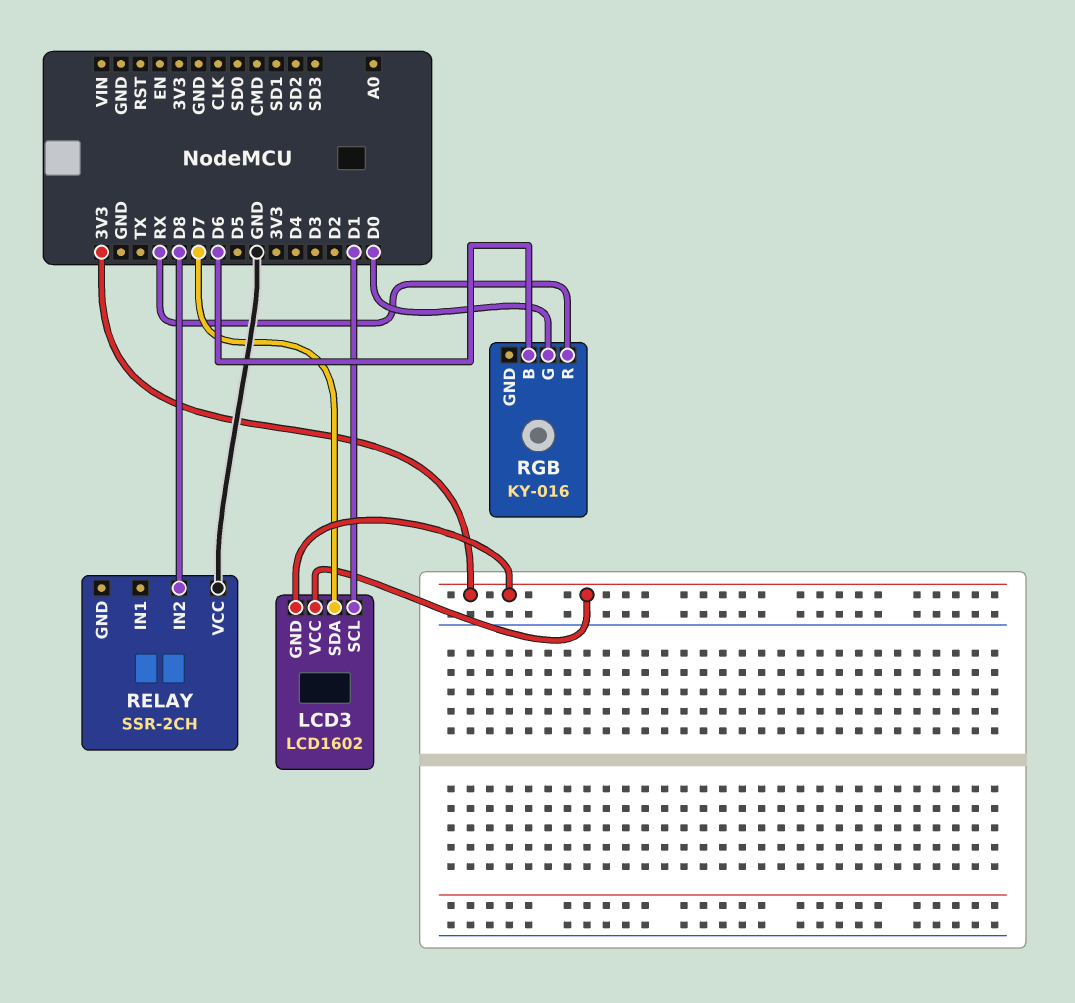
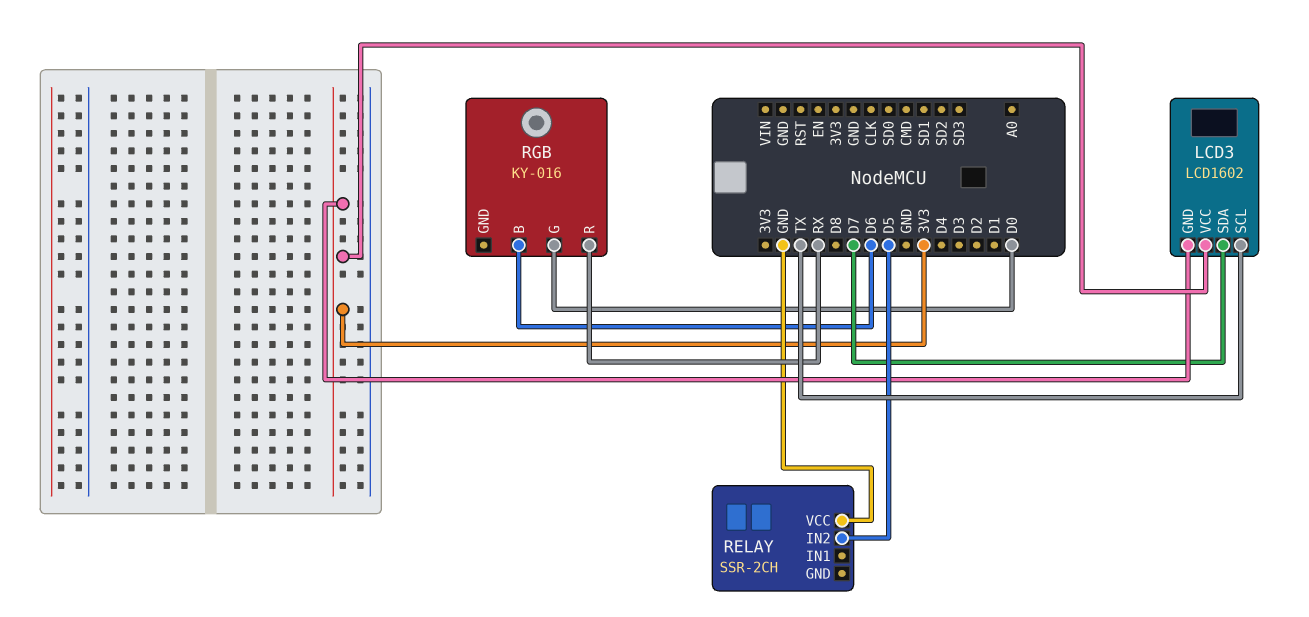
LCD3 pin SCL: D1 -> TX
RELAY pin IN2: D8 -> D5

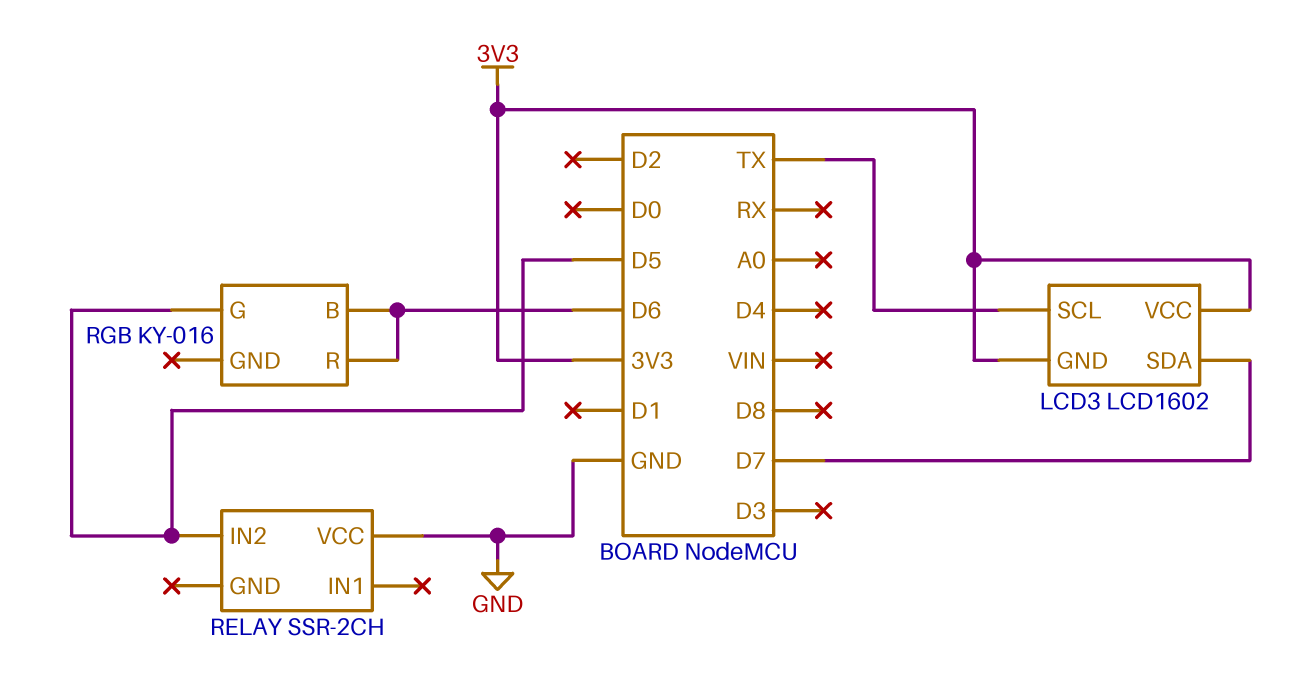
RGB pin G: D0 -> D5
RGB pin R: RX -> D6

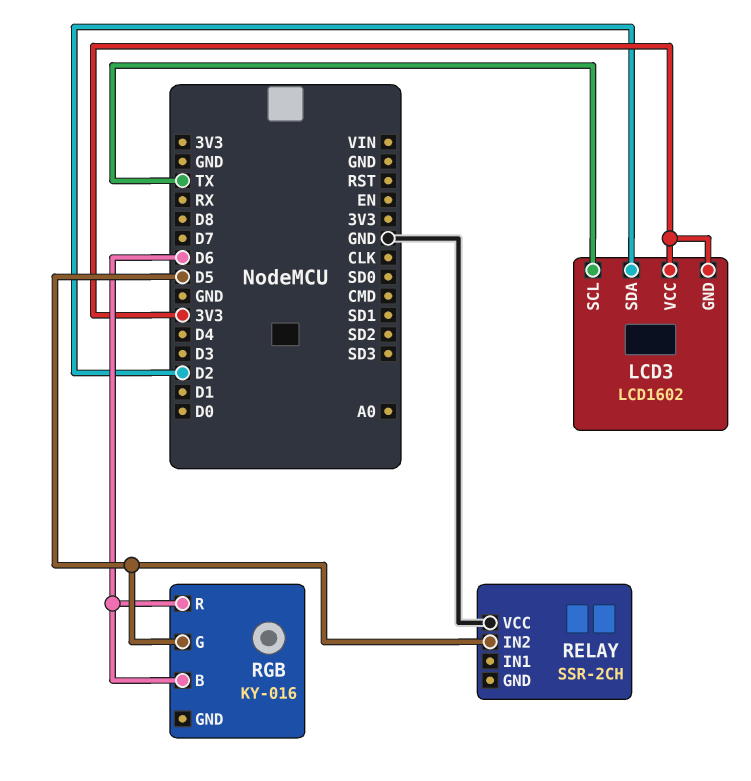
LCD3 pin SDA: D7 -> D2

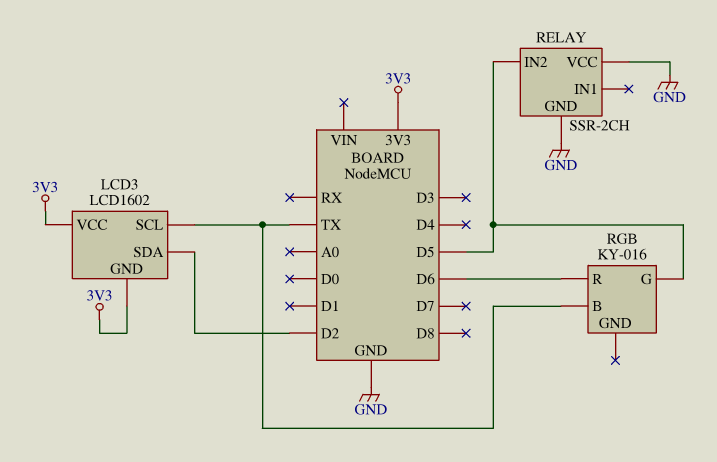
RELAY pin GND: none -> GND
RGB pin B: D6 -> TX

